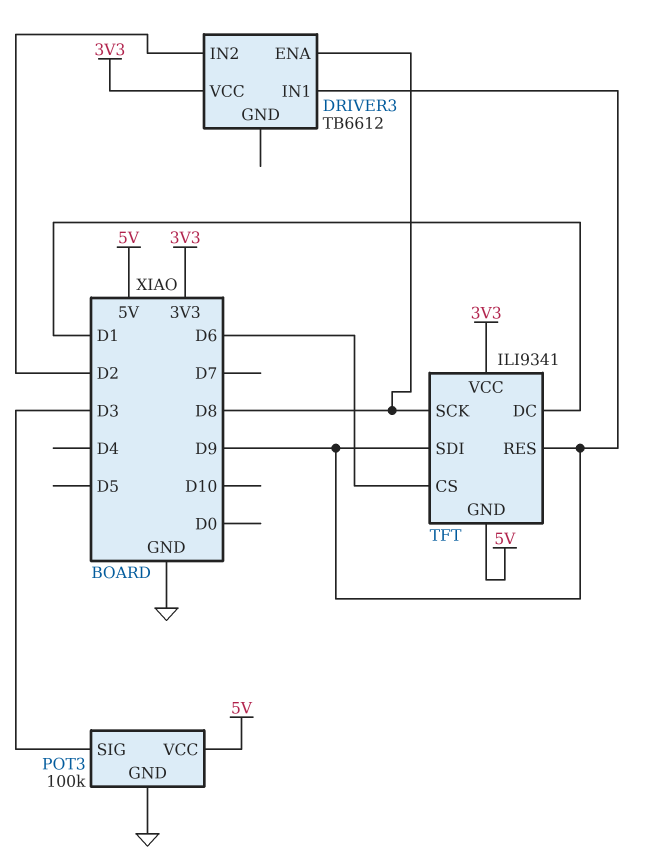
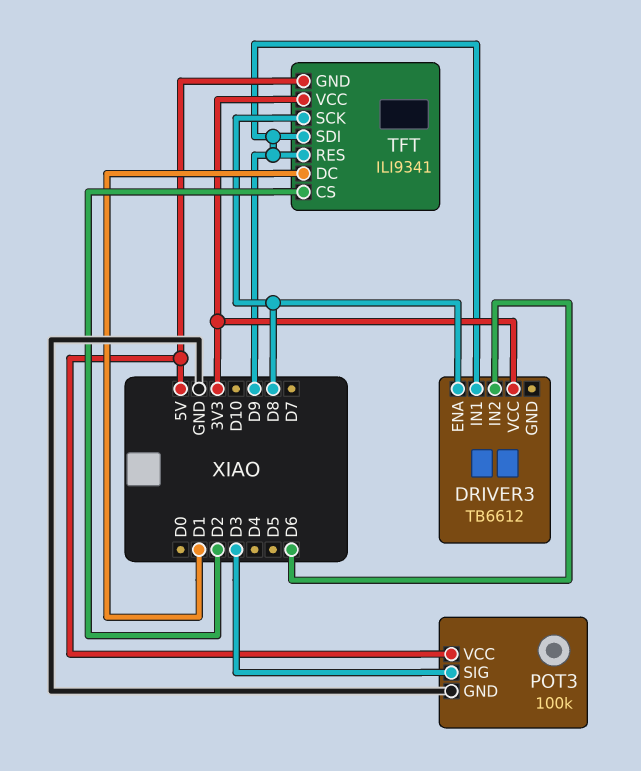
DRIVER3 pin IN2: D2 -> D6
TFT pin CS: D6 -> D2

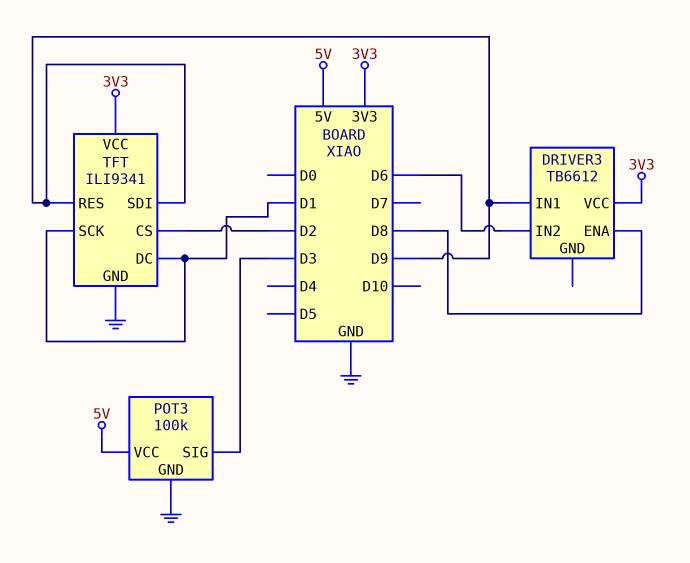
TFT pin GND: 5V -> GND
TFT pin SCK: D8 -> D1

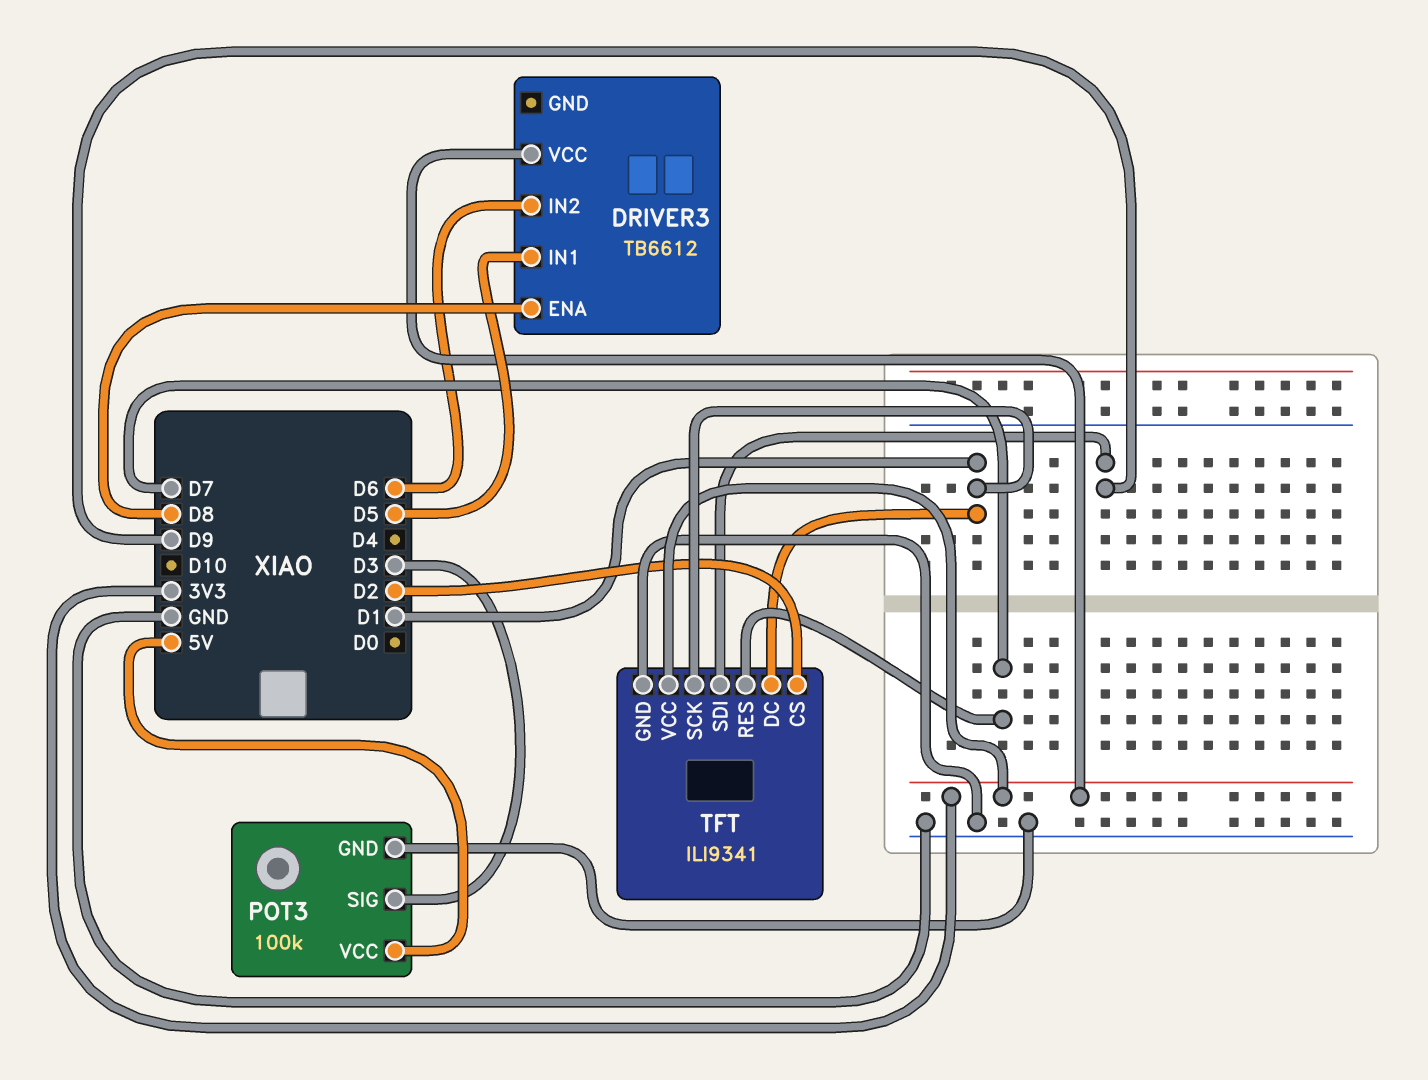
DRIVER3 pin IN1: D9 -> D5
TFT pin RES: D9 -> D7

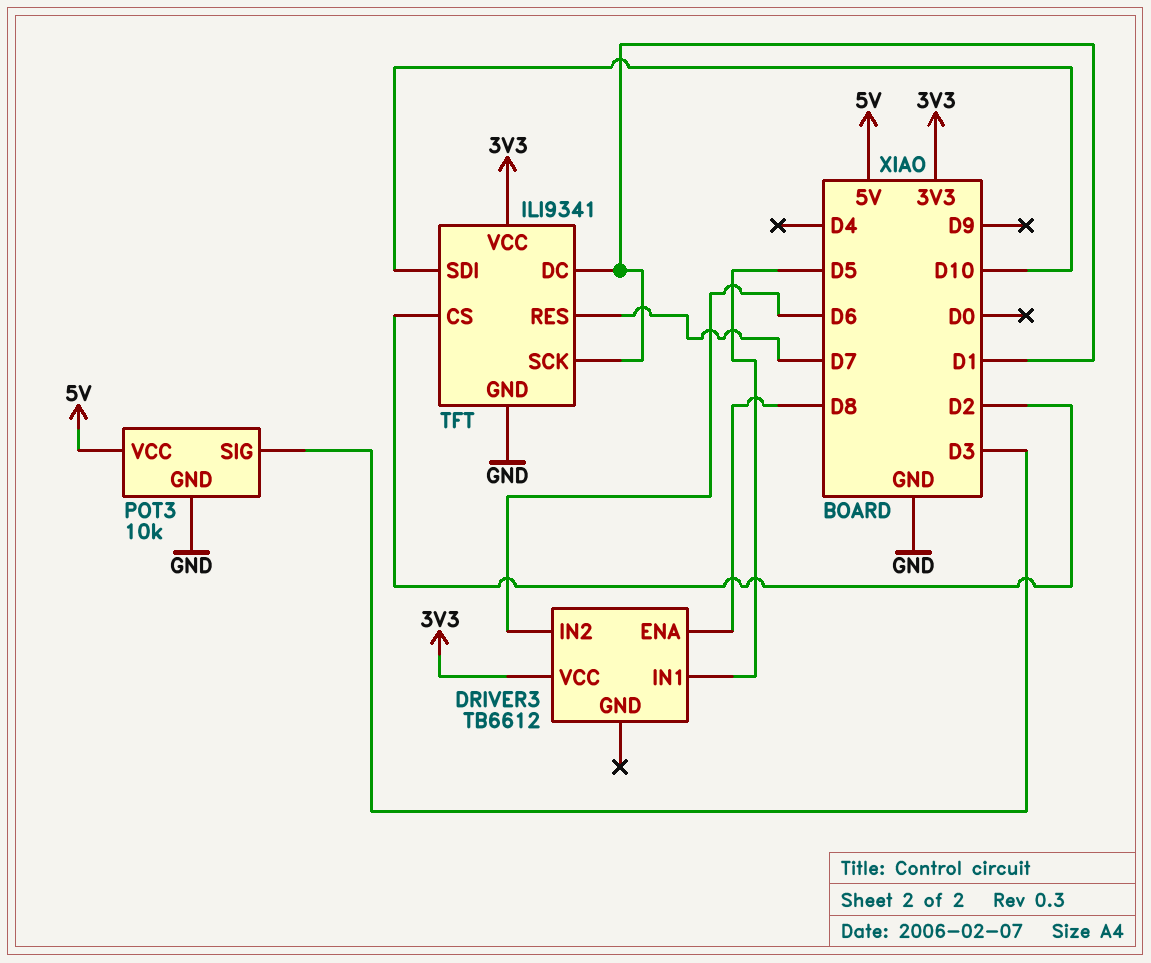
POT3: 100k -> 10k
TFT pin SDI: D9 -> D10

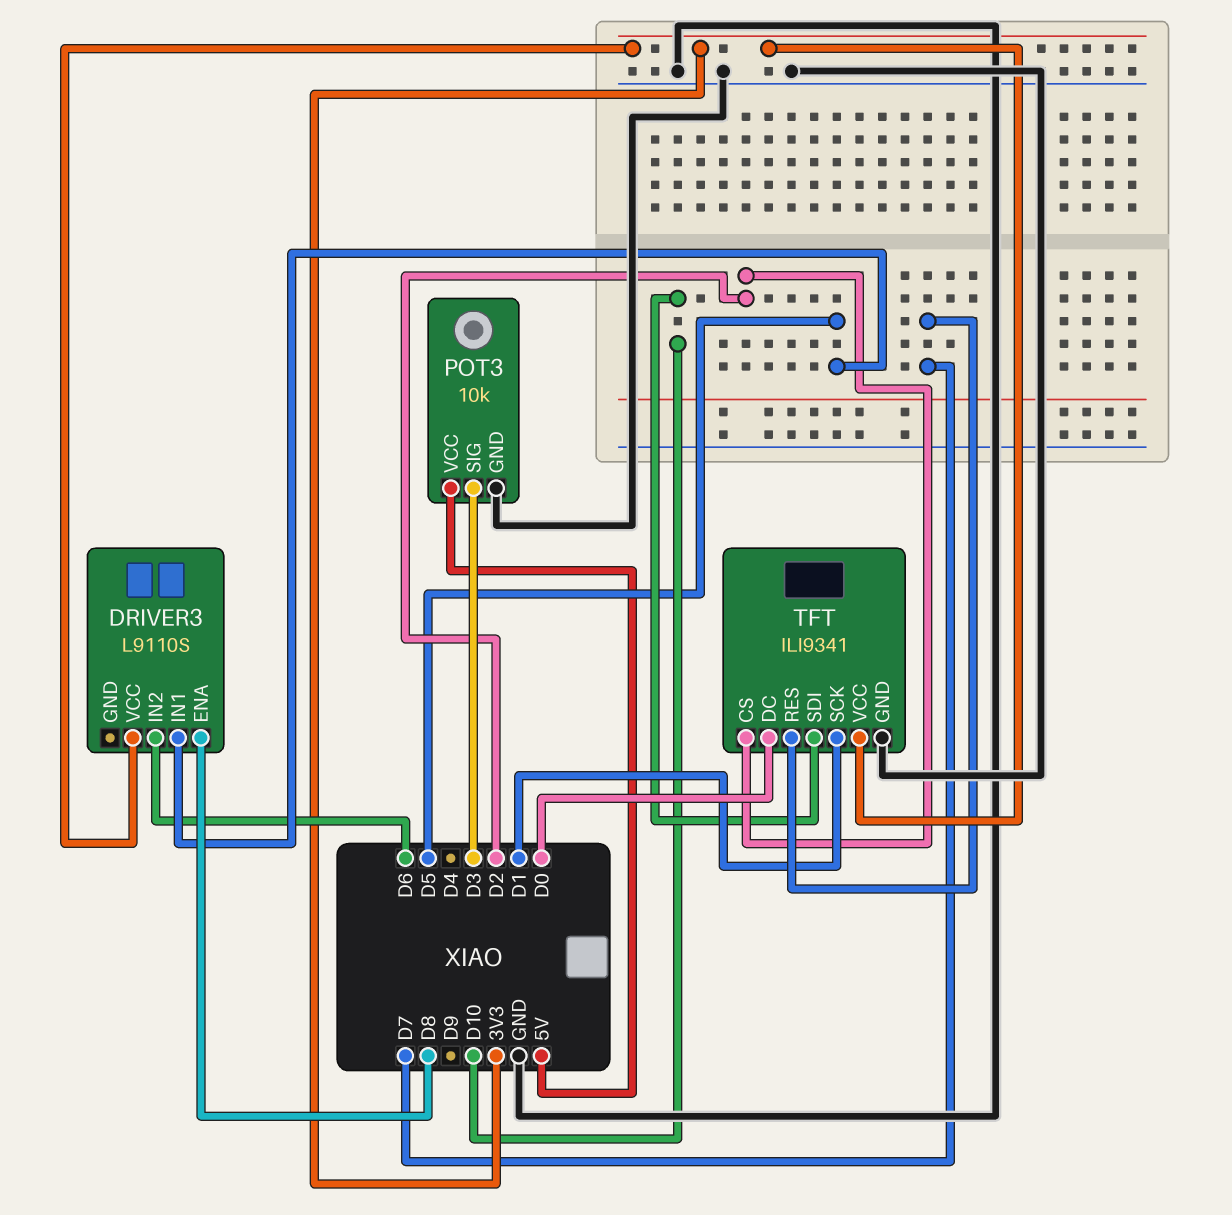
DRIVER3: TB6612 -> L9110S
TFT pin DC: D1 -> D0

